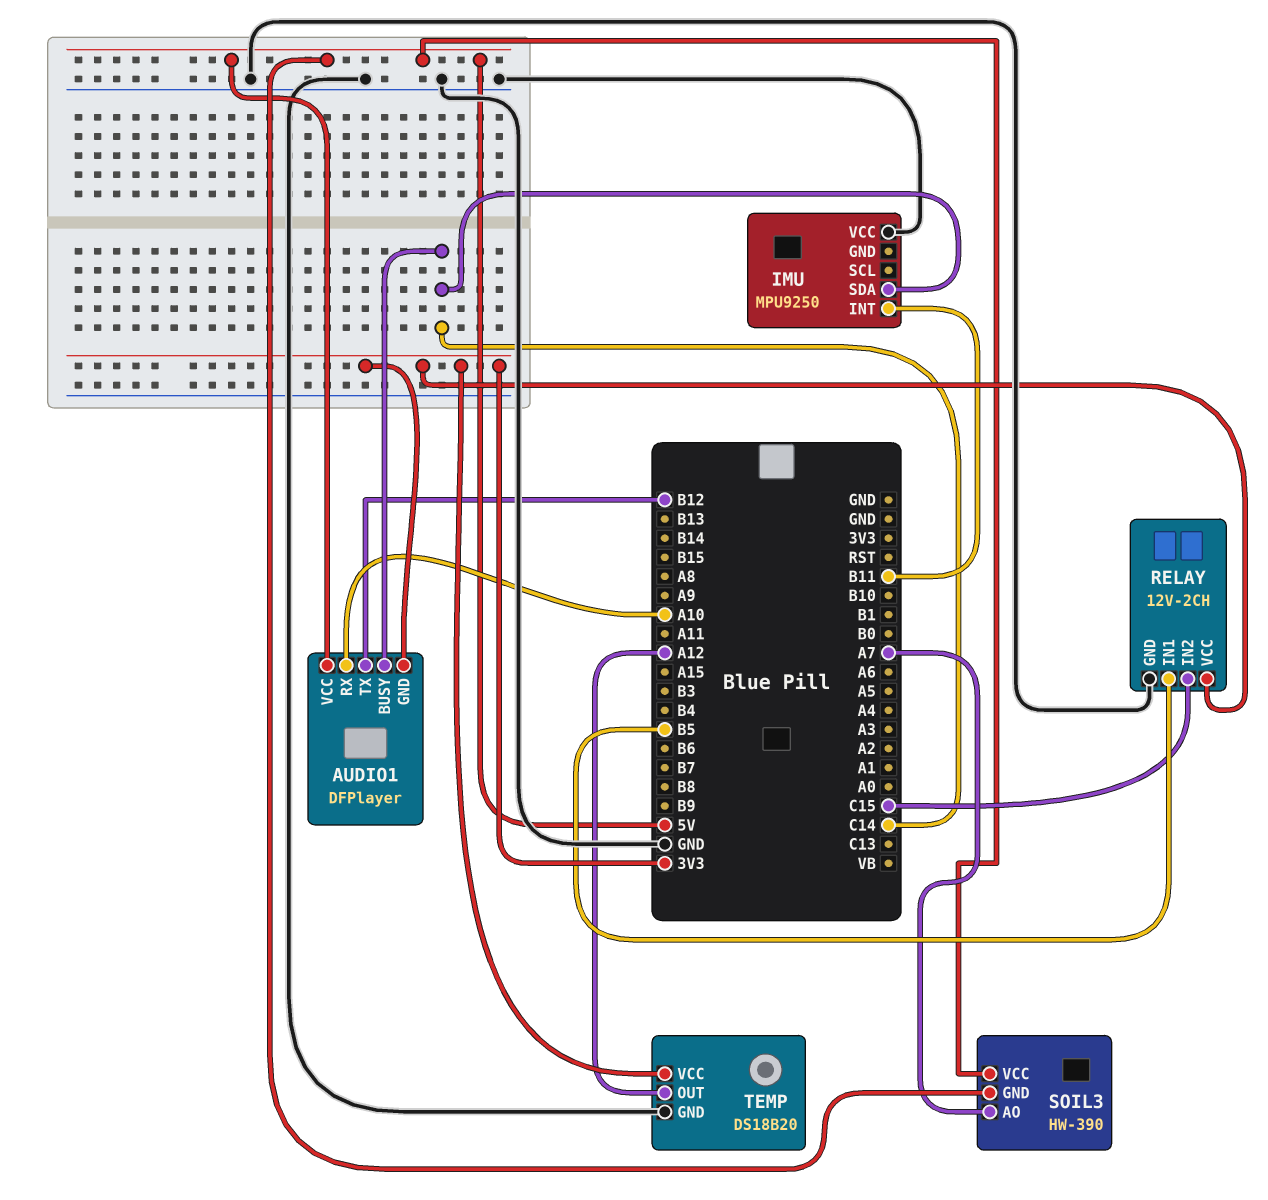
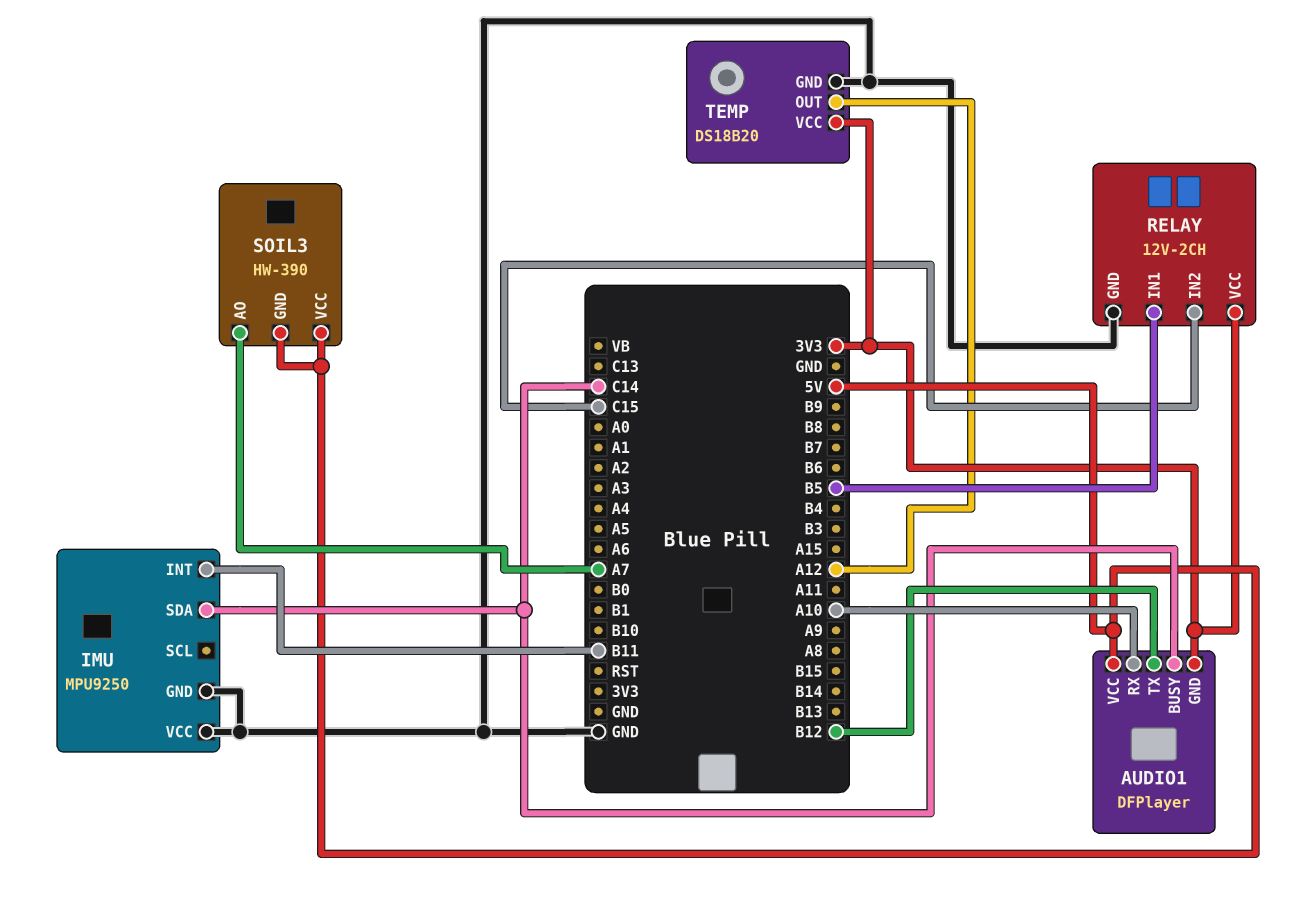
IMU pin GND: none -> GND

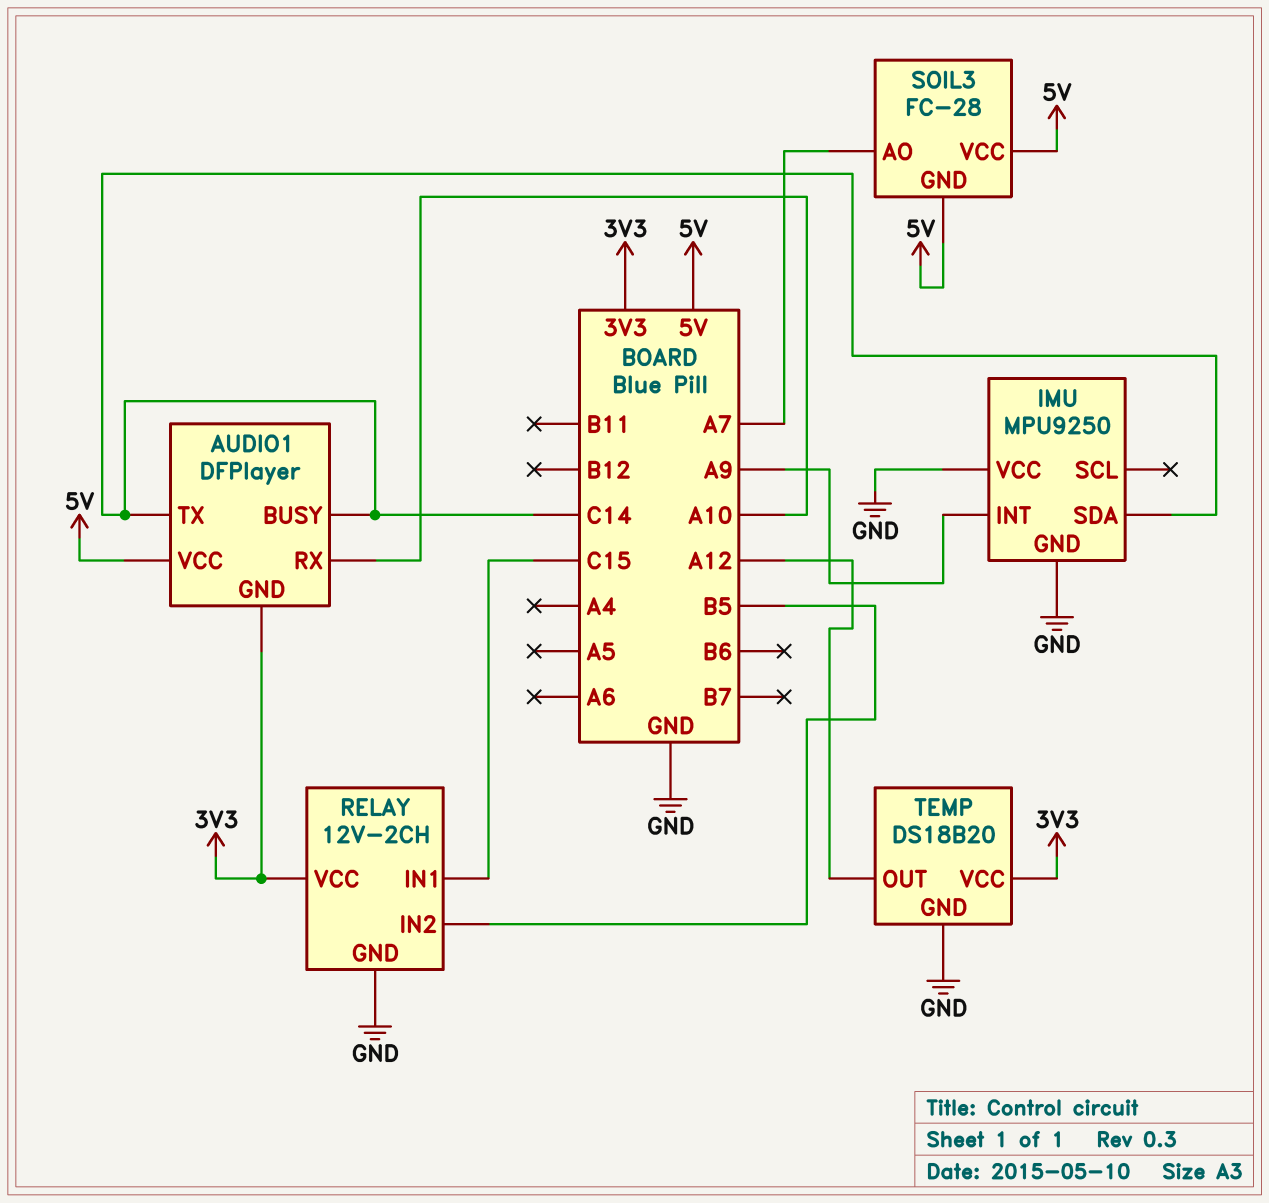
AUDIO1 pin TX: B12 -> C14
IMU pin INT: B11 -> A9
RELAY pin IN1: B5 -> C15
RELAY pin IN2: C15 -> B5
SOIL3: HW-390 -> FC-28

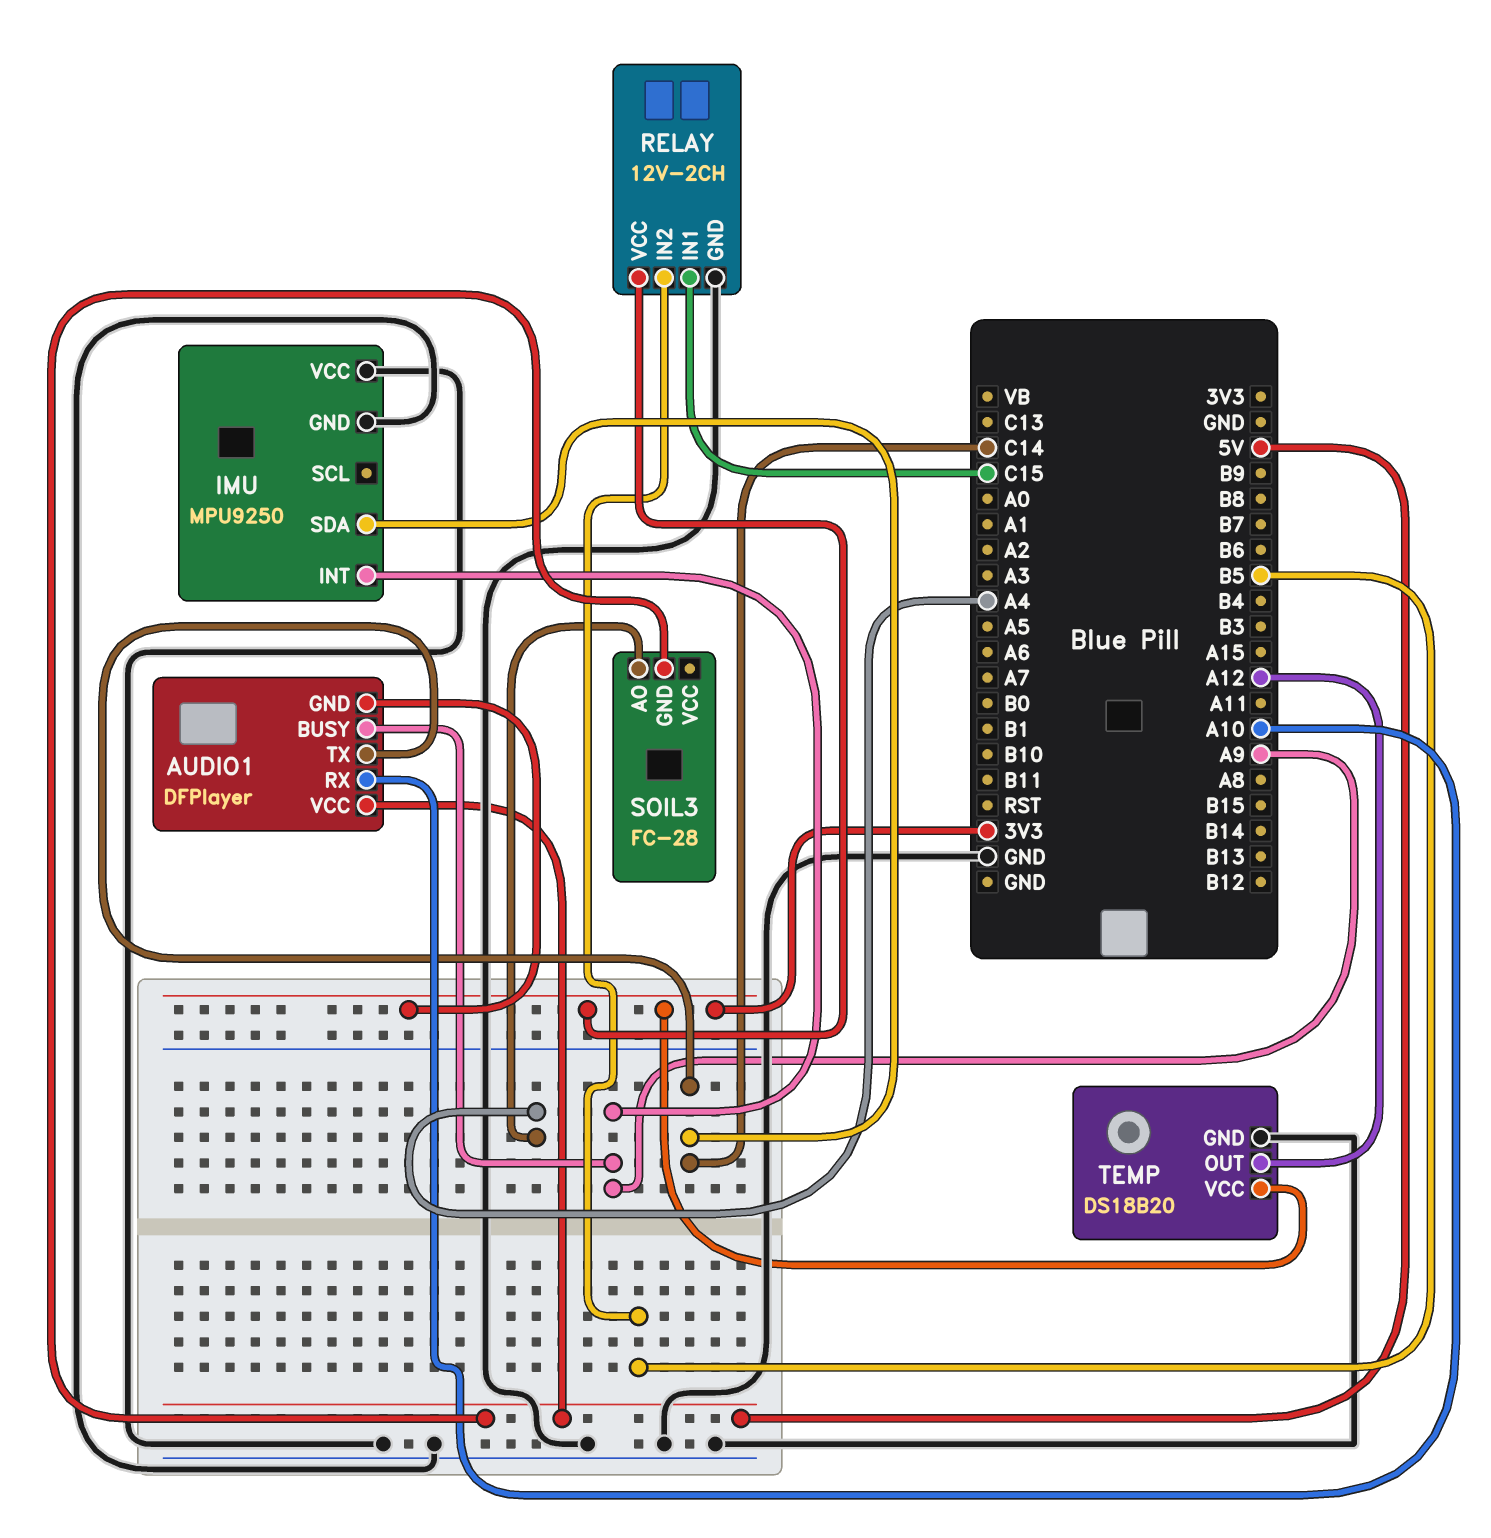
AUDIO1 pin BUSY: C14 -> A9
SOIL3 pin AO: A7 -> A4
SOIL3 pin VCC: 5V -> none

